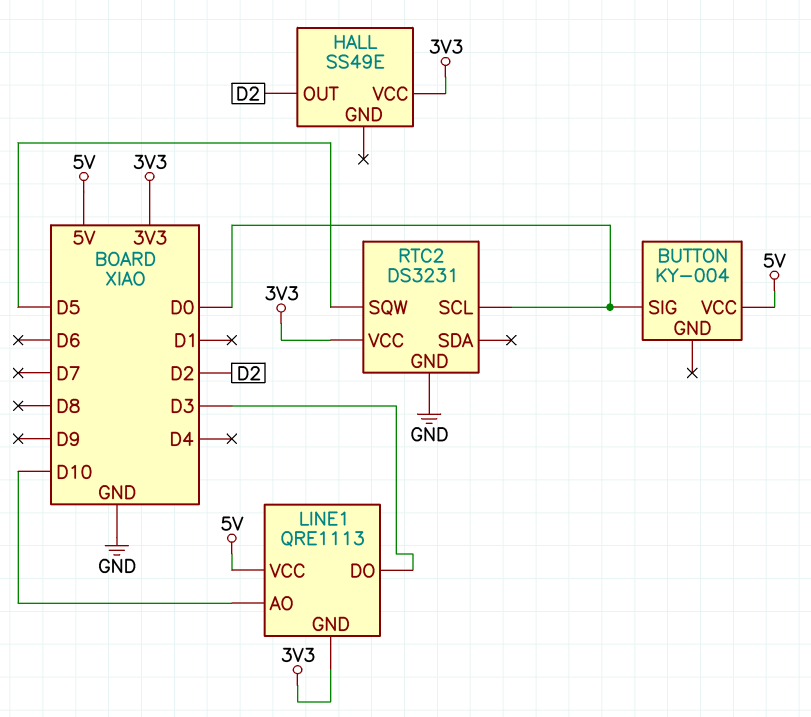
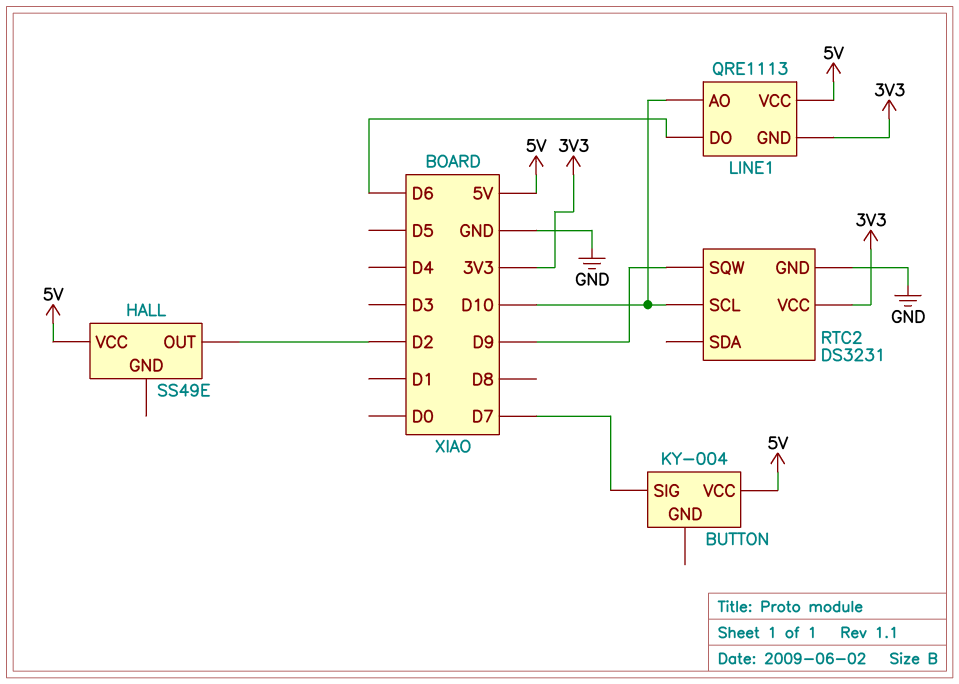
BUTTON pin SIG: D0 -> D7
HALL pin VCC: 3V3 -> 5V
LINE1 pin DO: D3 -> D6
RTC2 pin SCL: D0 -> D10
RTC2 pin SQW: D5 -> D9

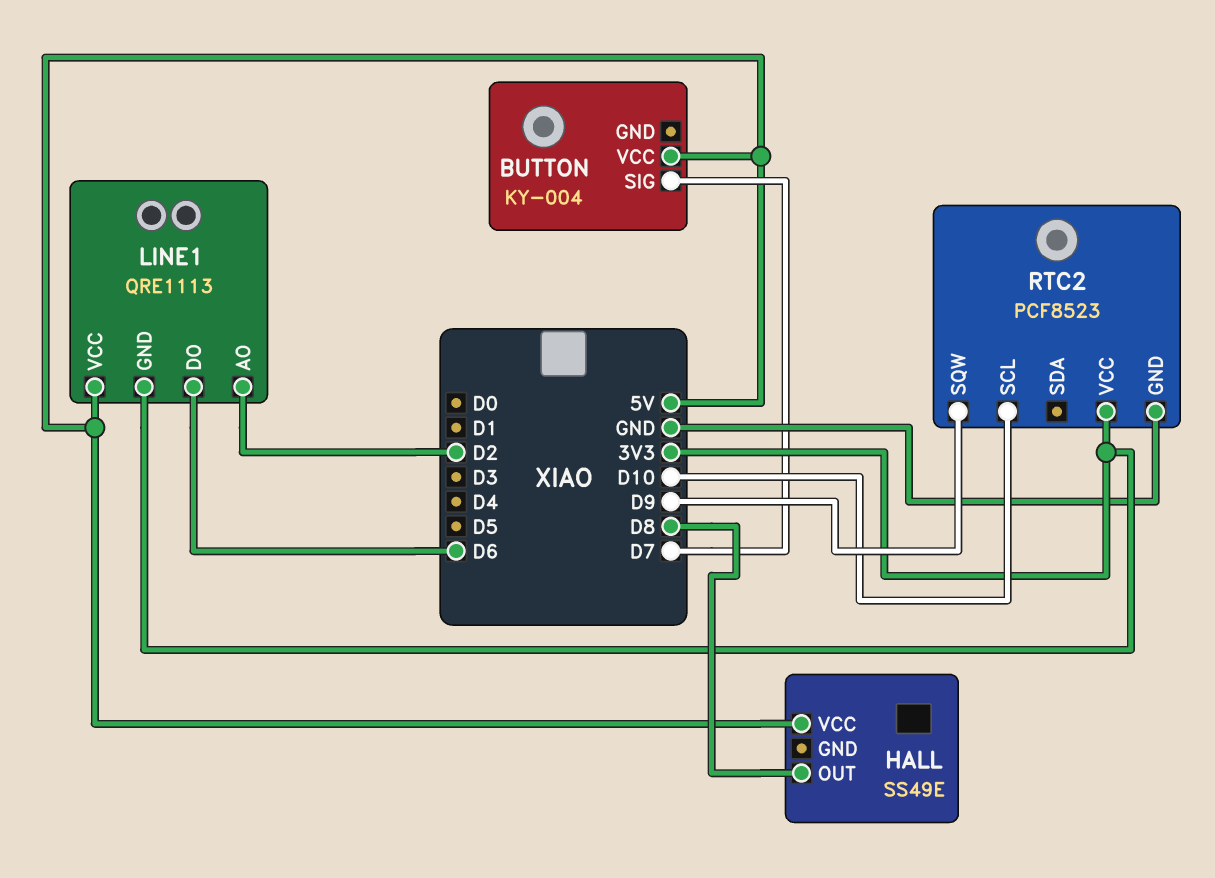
HALL pin OUT: D2 -> D8
LINE1 pin AO: D10 -> D2
RTC2: DS3231 -> PCF8523

